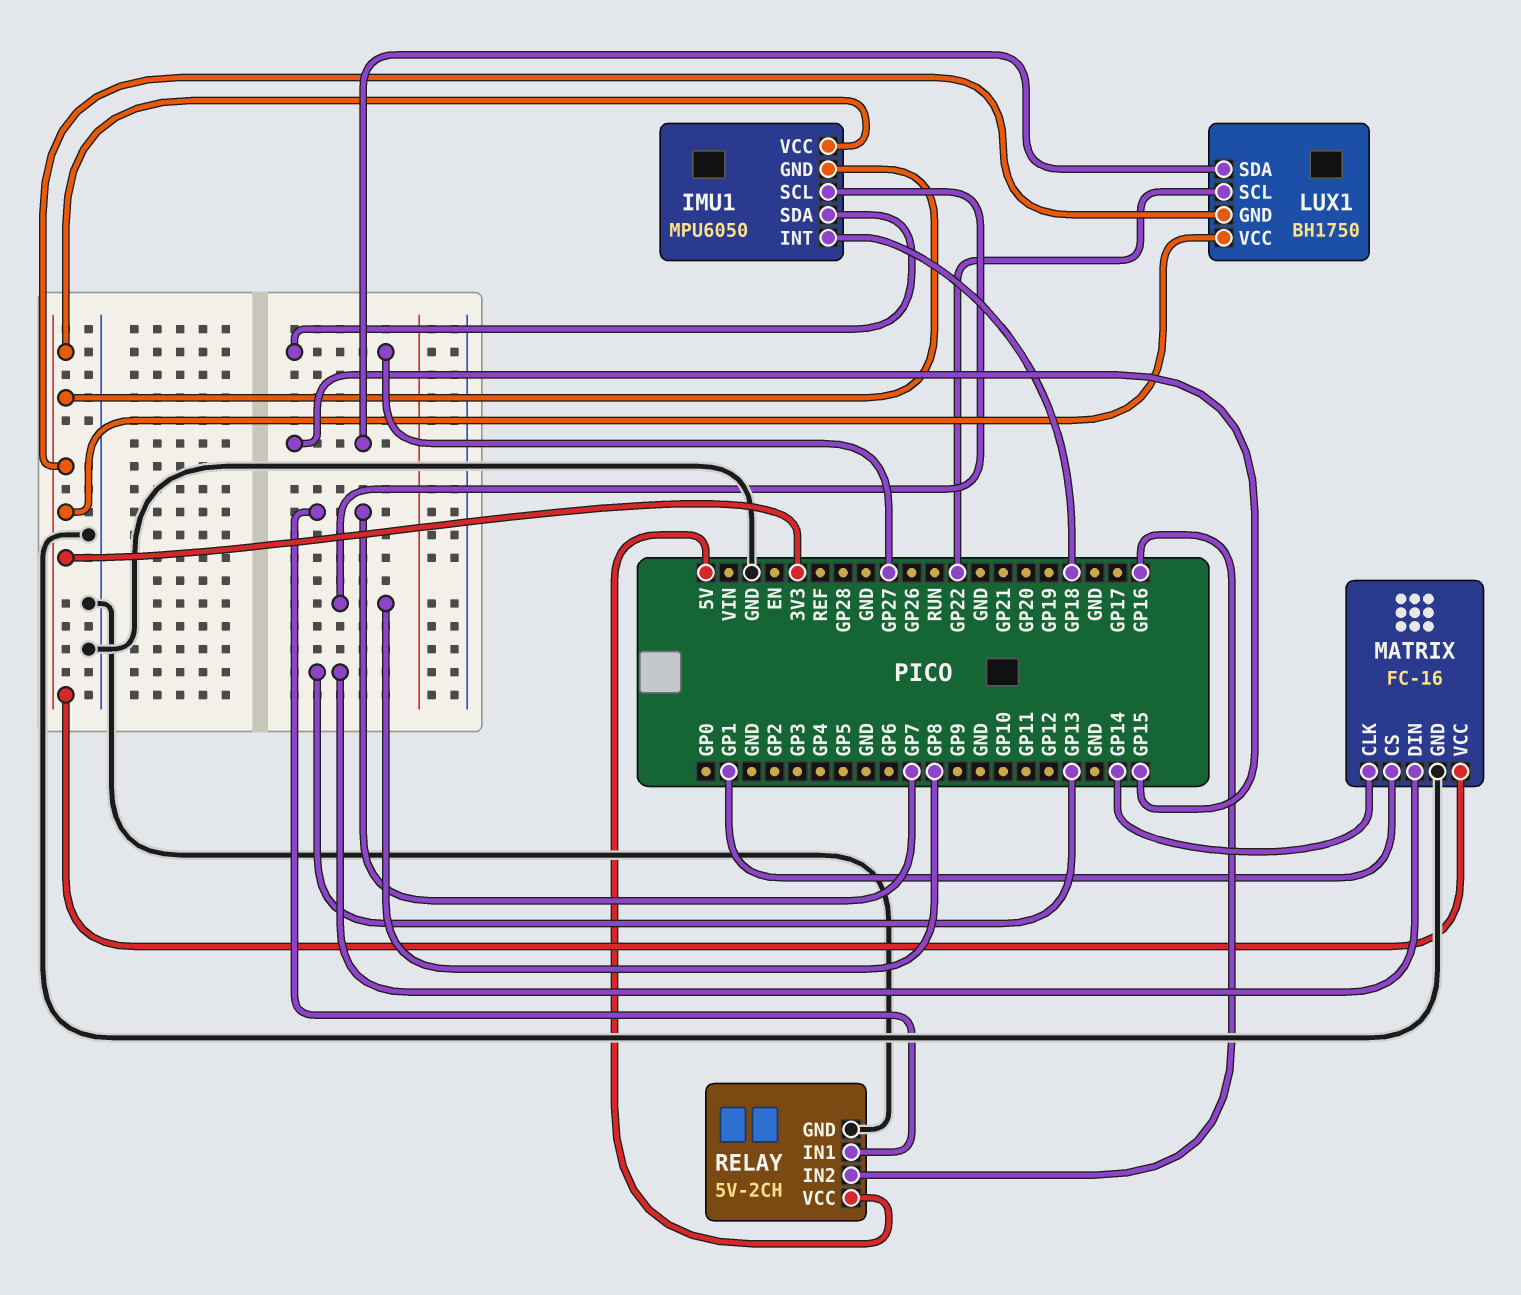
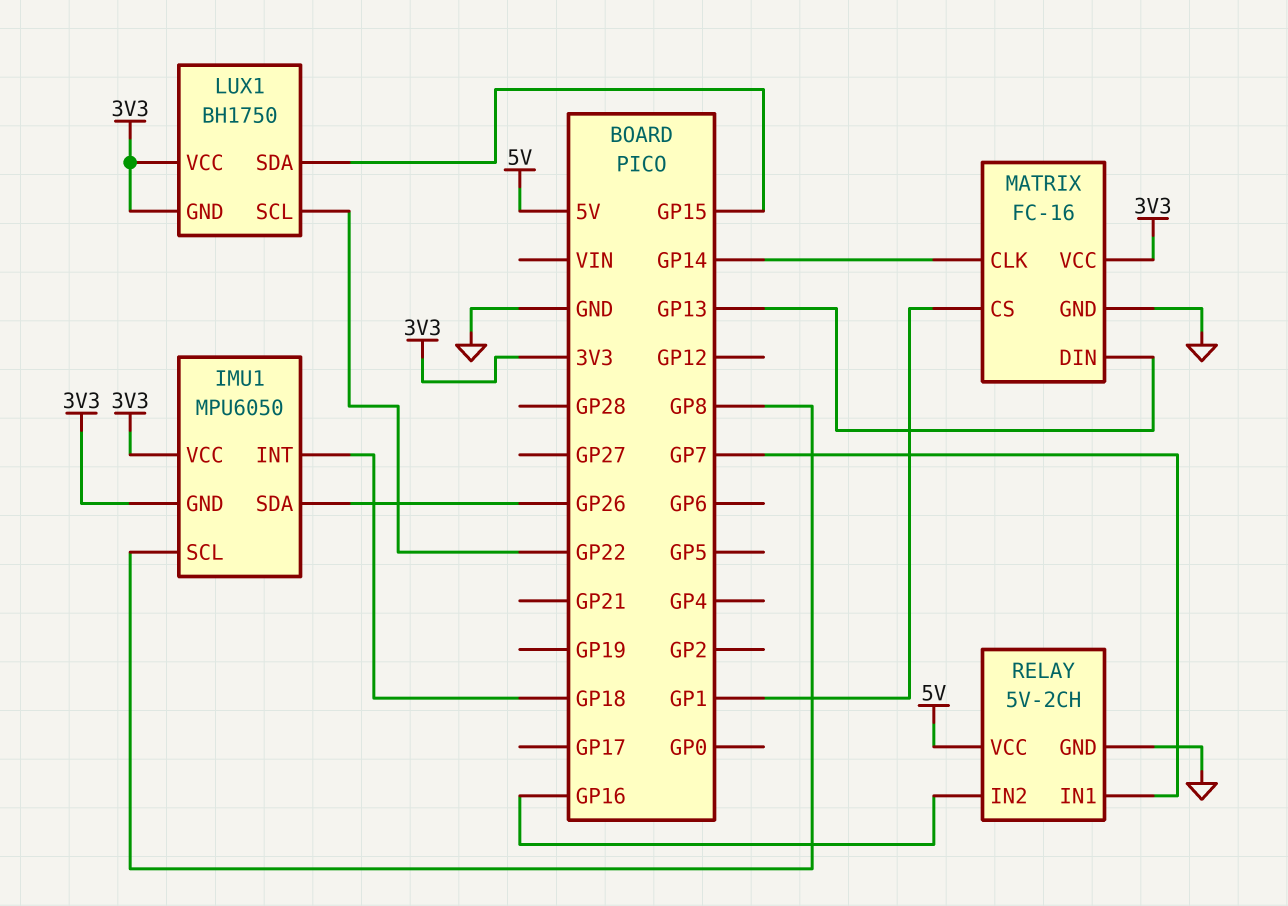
IMU1 pin SDA: GP27 -> GP26

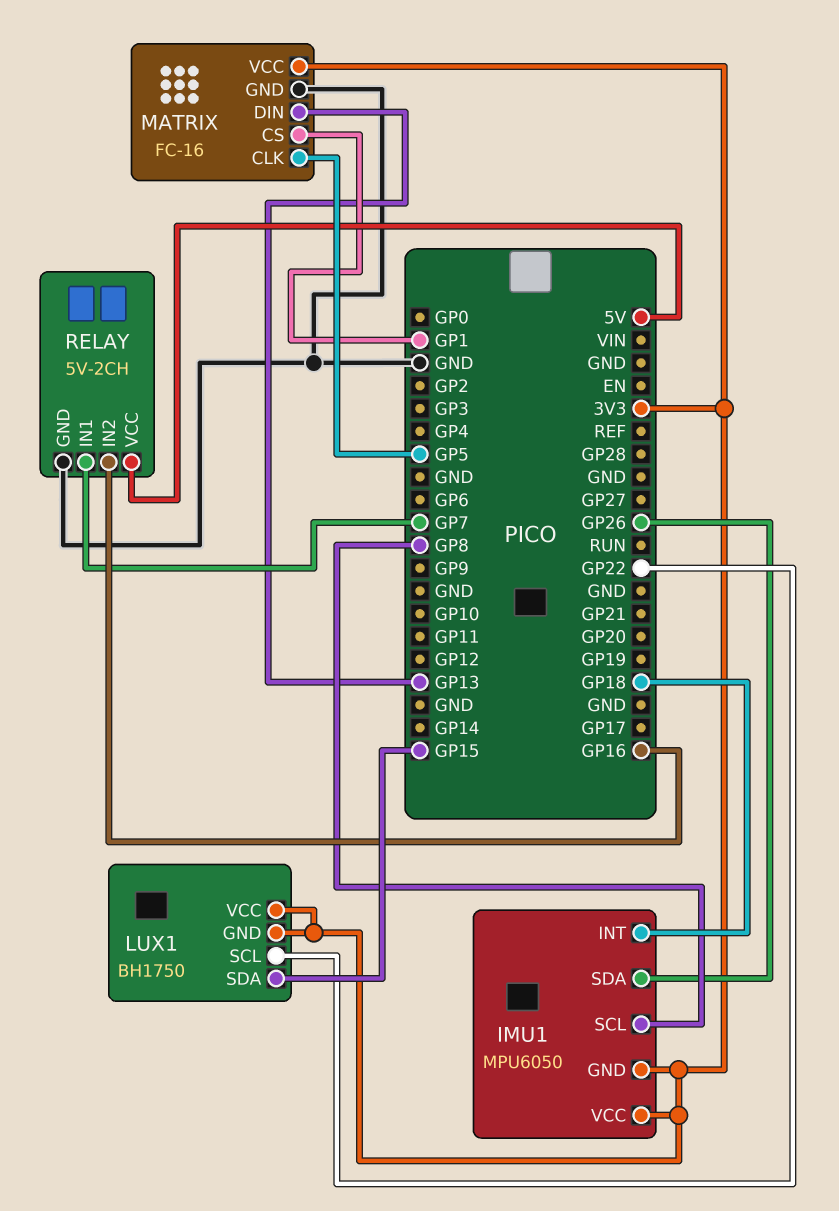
MATRIX pin CLK: GP14 -> GP5

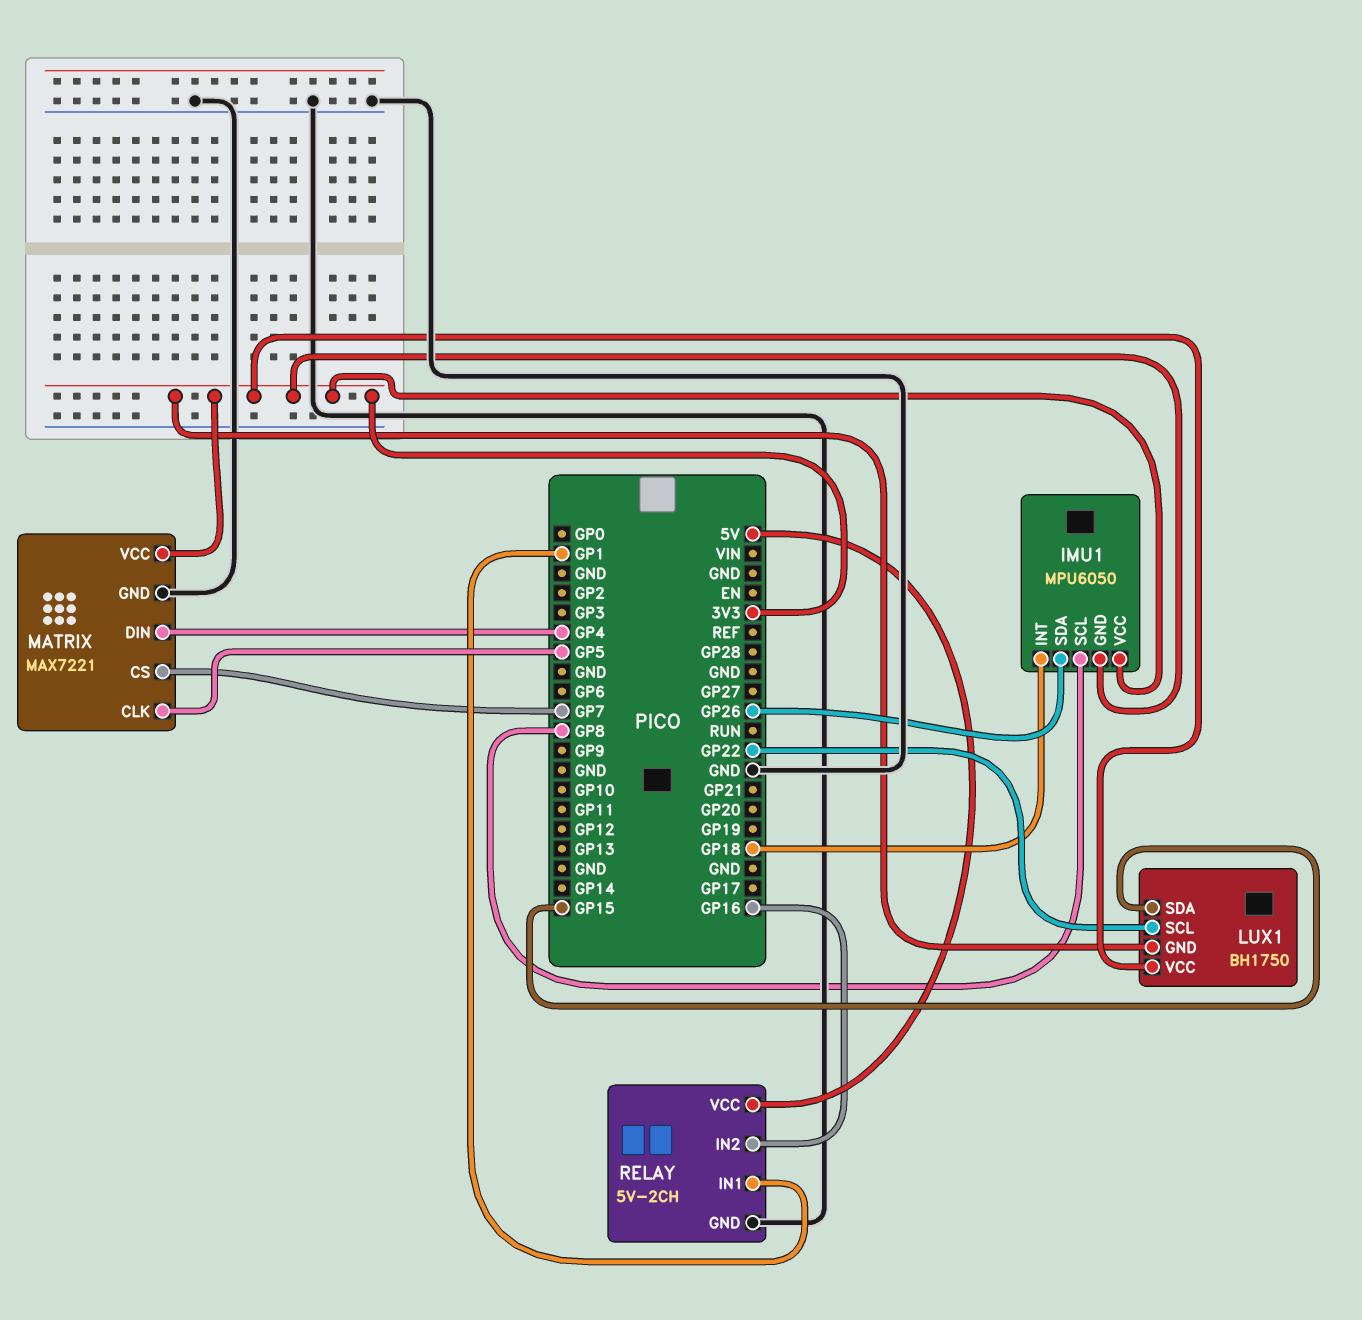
MATRIX: FC-16 -> MAX7221
MATRIX pin CS: GP1 -> GP7
MATRIX pin DIN: GP13 -> GP4
RELAY pin IN1: GP7 -> GP1

